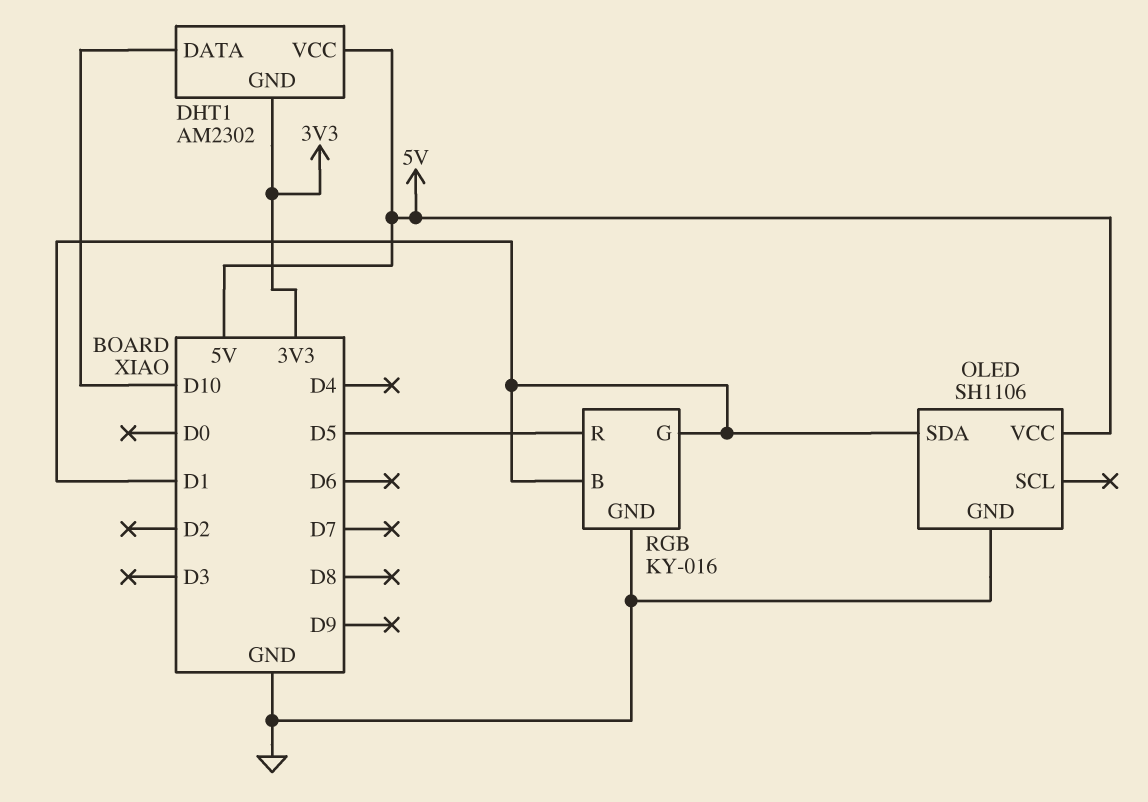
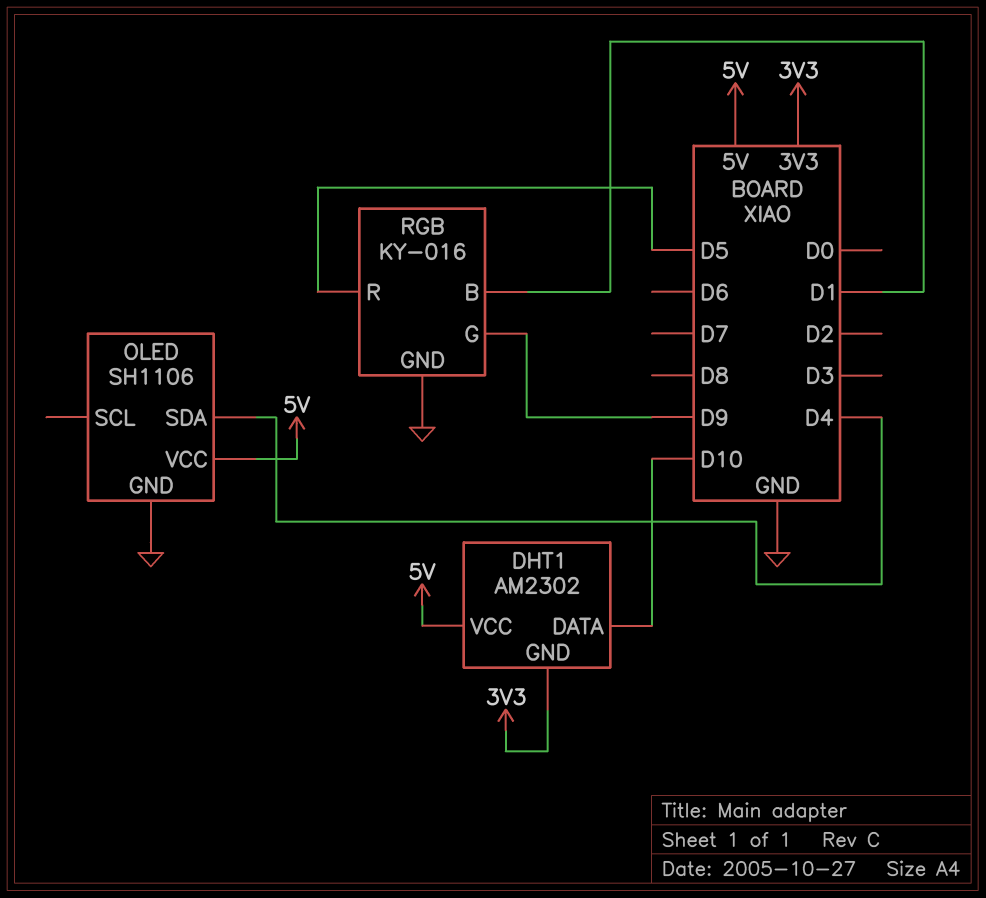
OLED pin SDA: D1 -> D4
RGB pin G: D1 -> D9

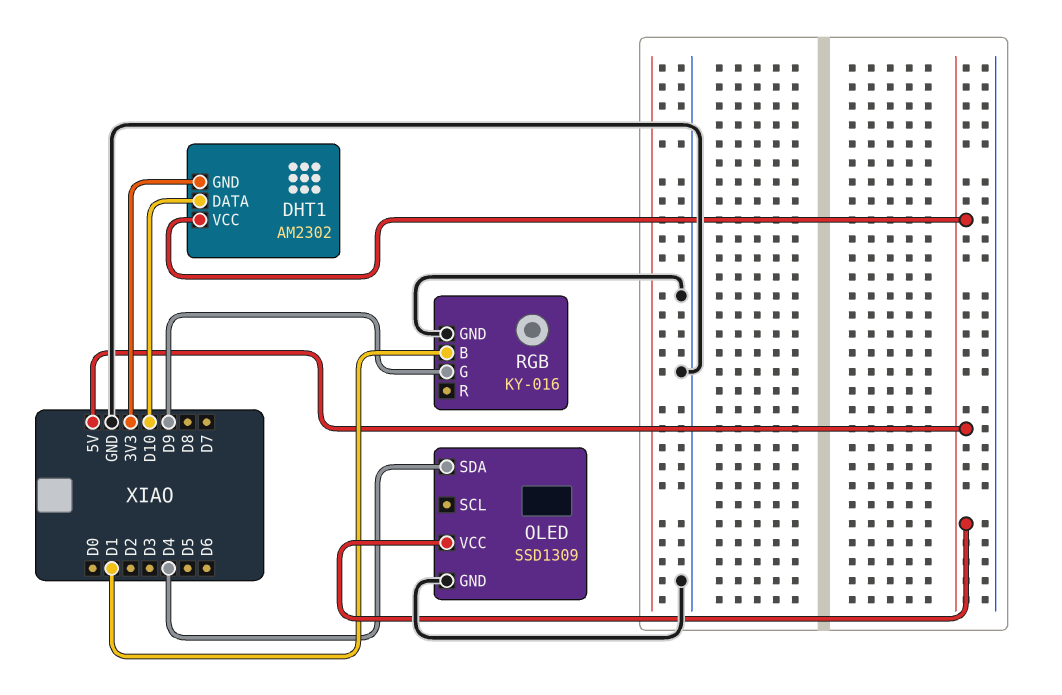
OLED: SH1106 -> SSD1309
RGB pin R: D5 -> none

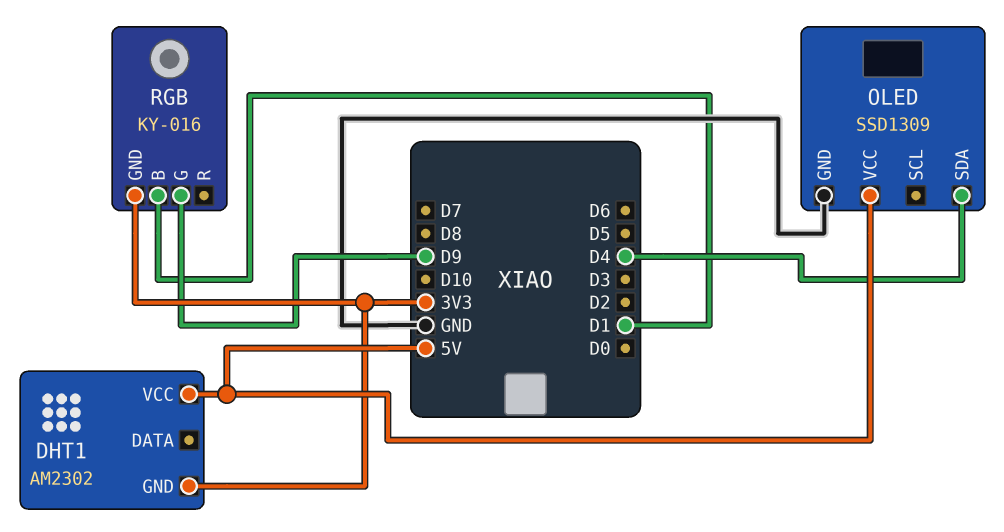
DHT1 pin DATA: D10 -> none
RGB pin GND: GND -> 3V3

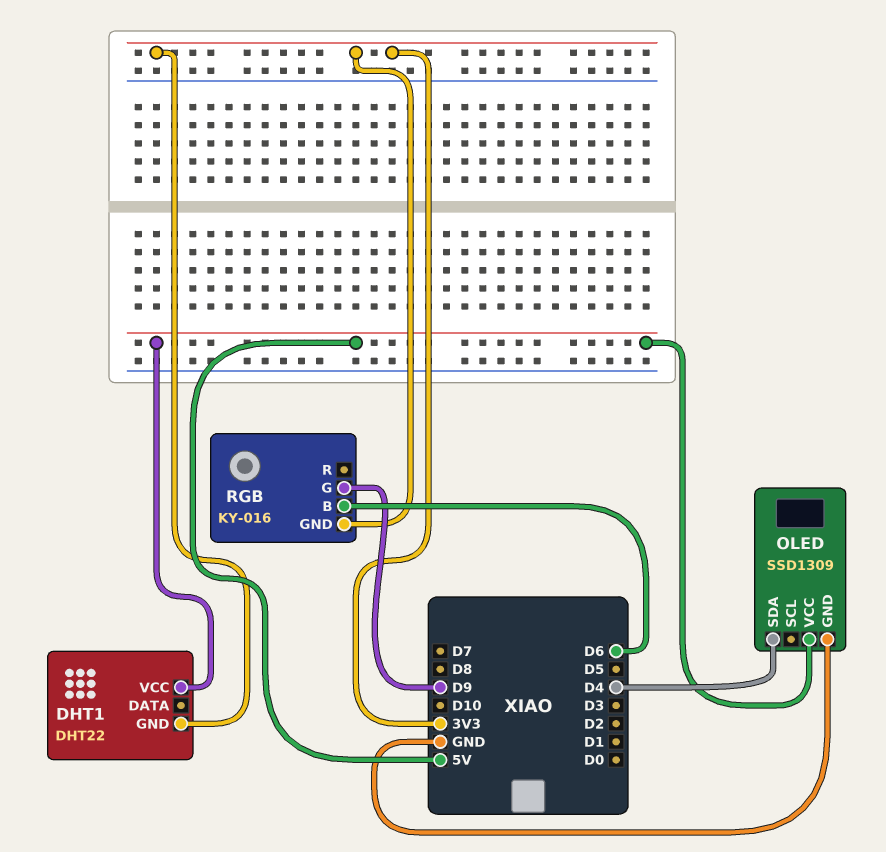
DHT1: AM2302 -> DHT22
RGB pin B: D1 -> D6

